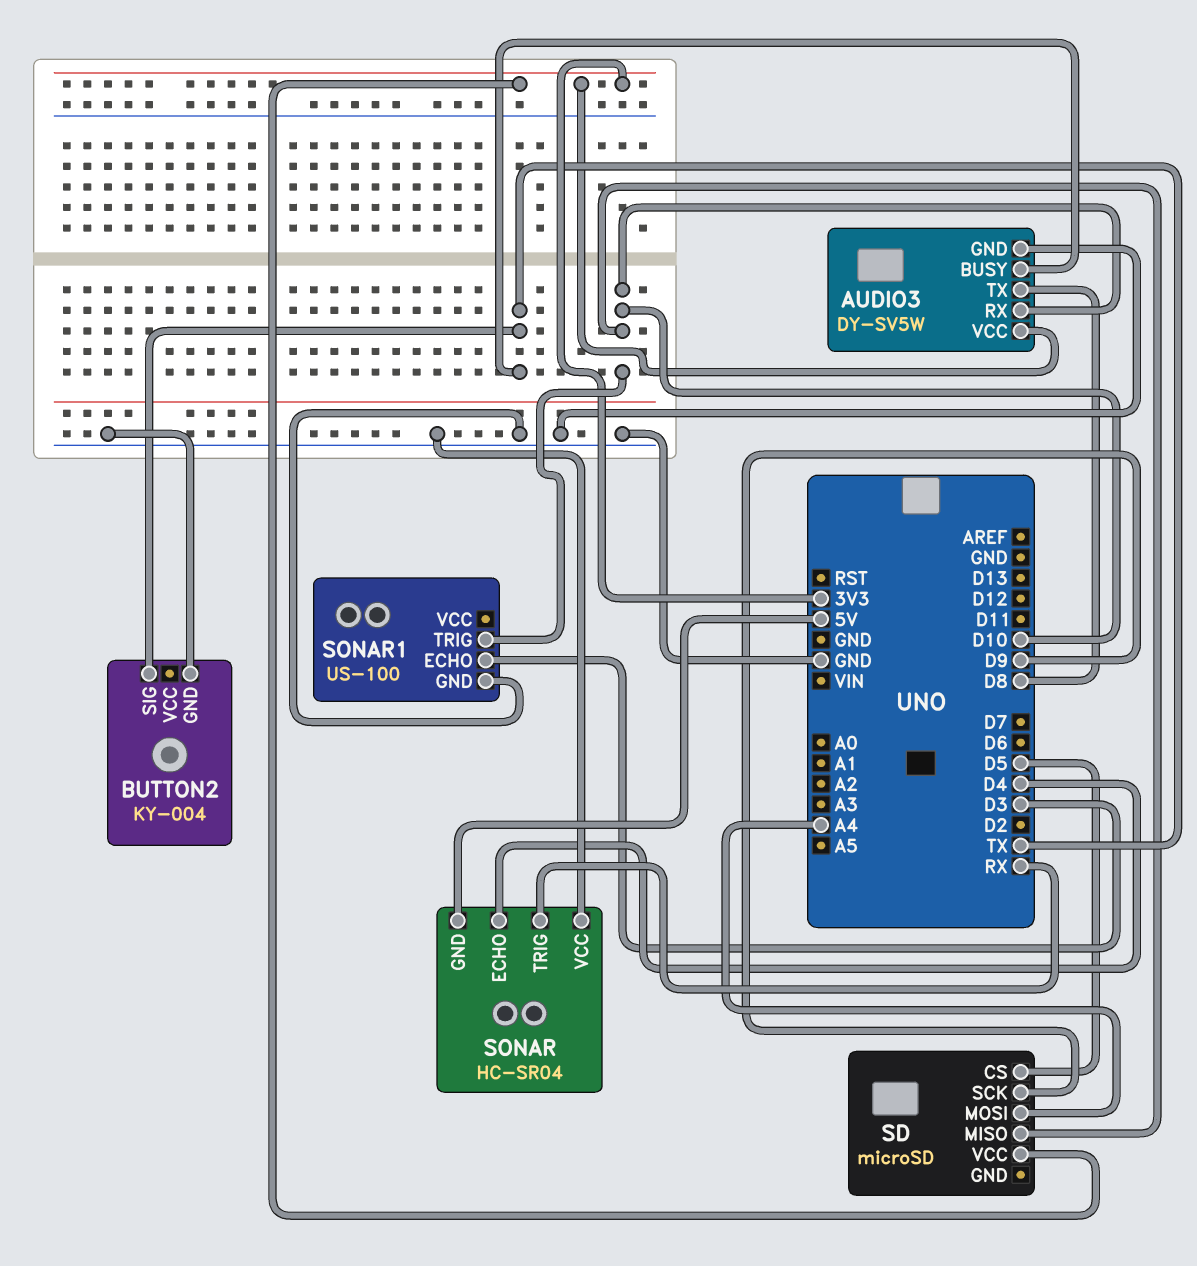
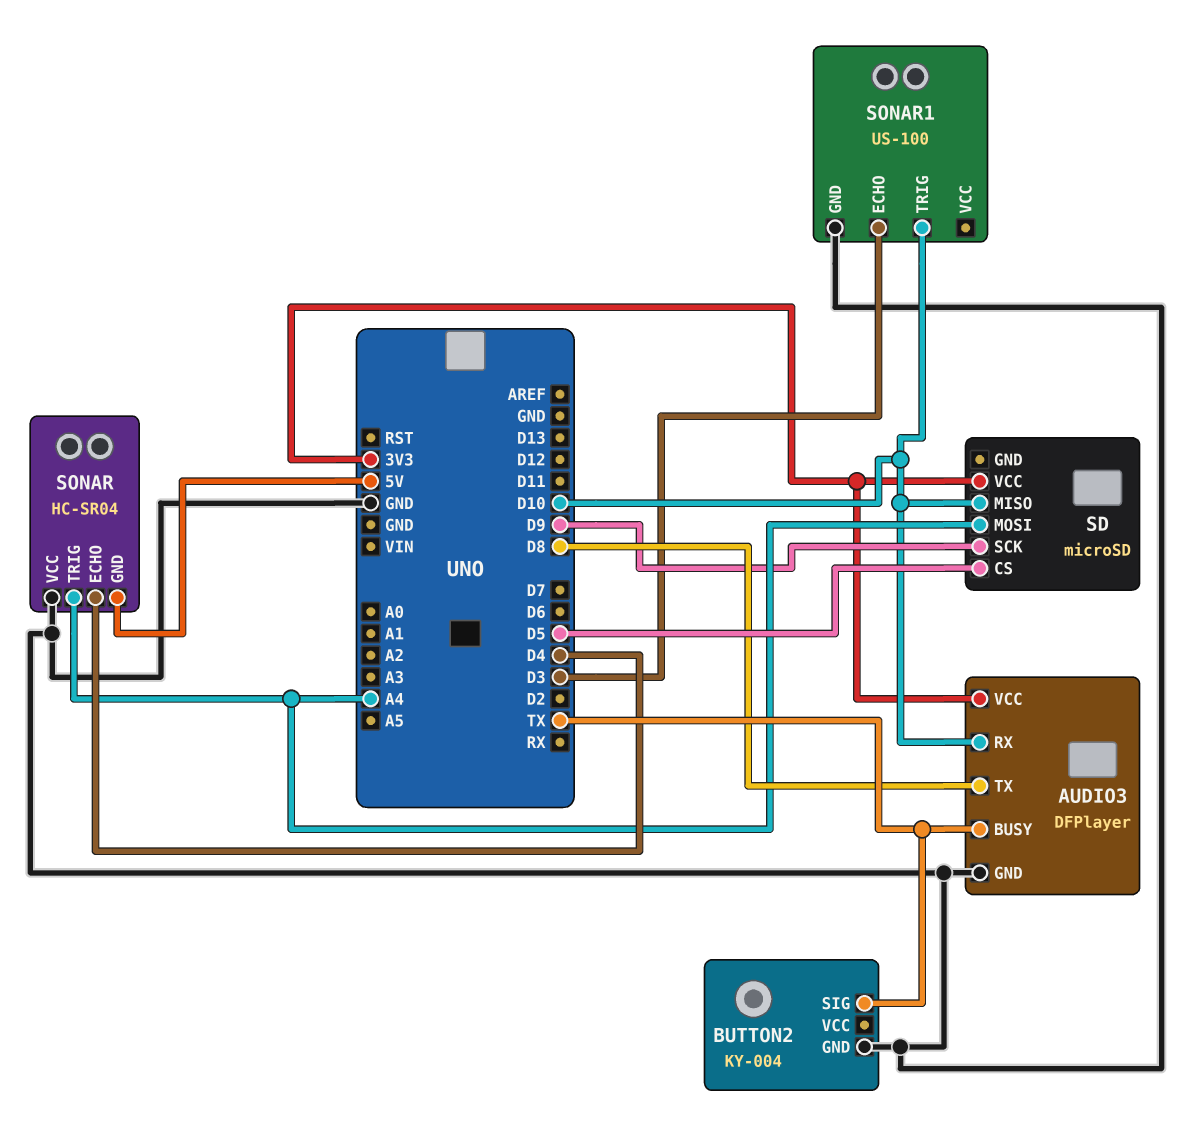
AUDIO3: DY-SV5W -> DFPlayer
SONAR pin TRIG: RX -> A4

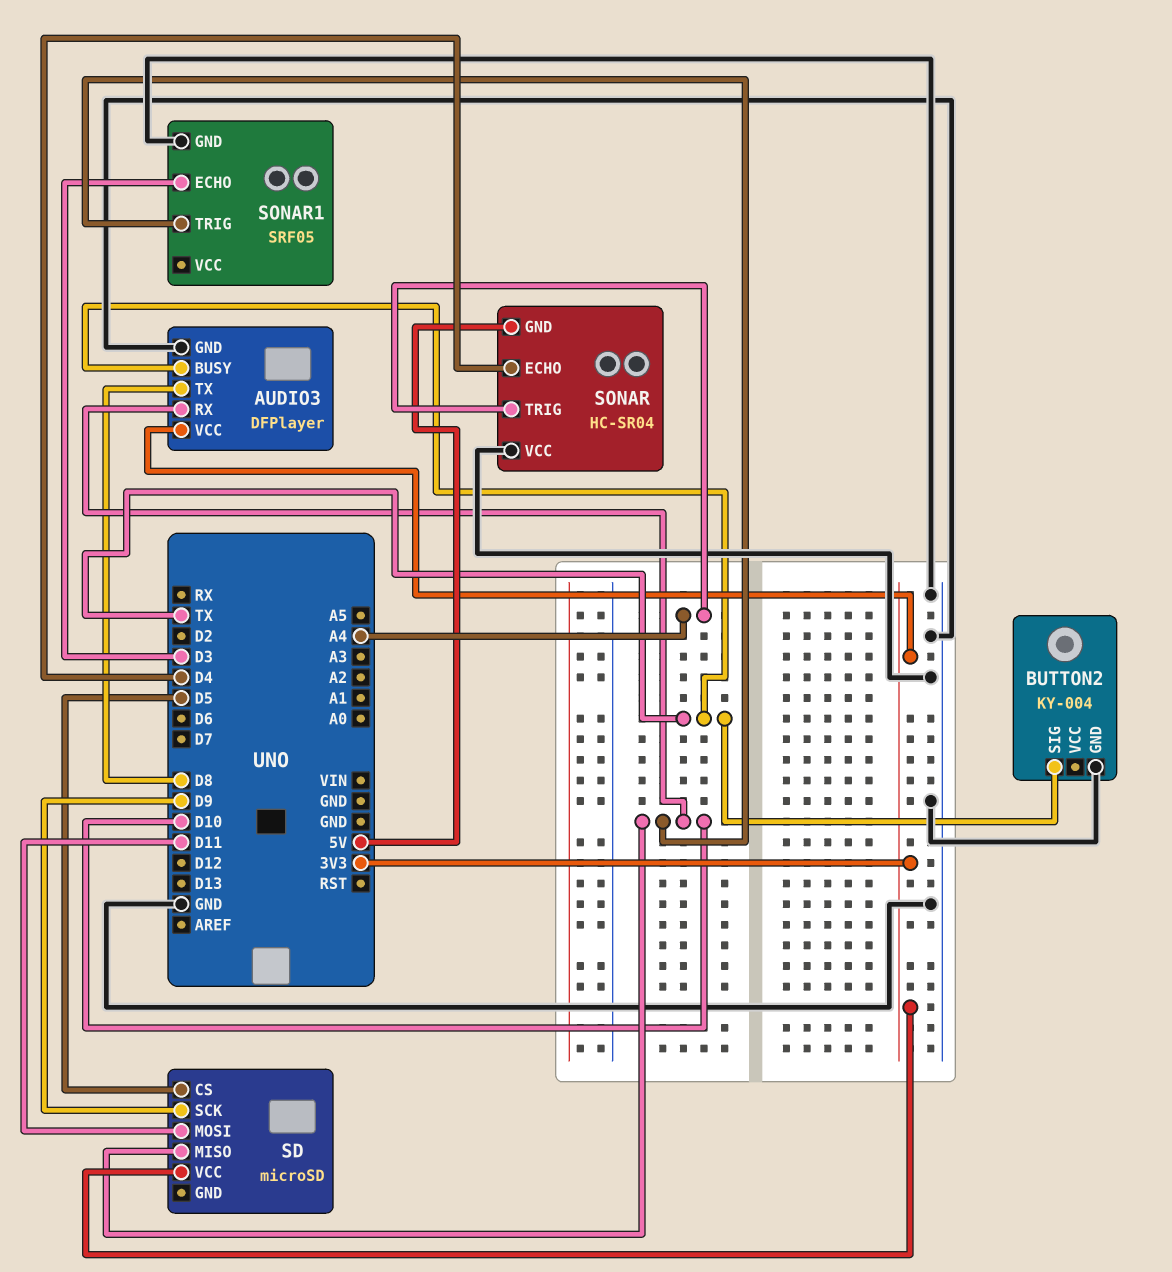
SD pin MOSI: A4 -> D11
SONAR1: US-100 -> SRF05

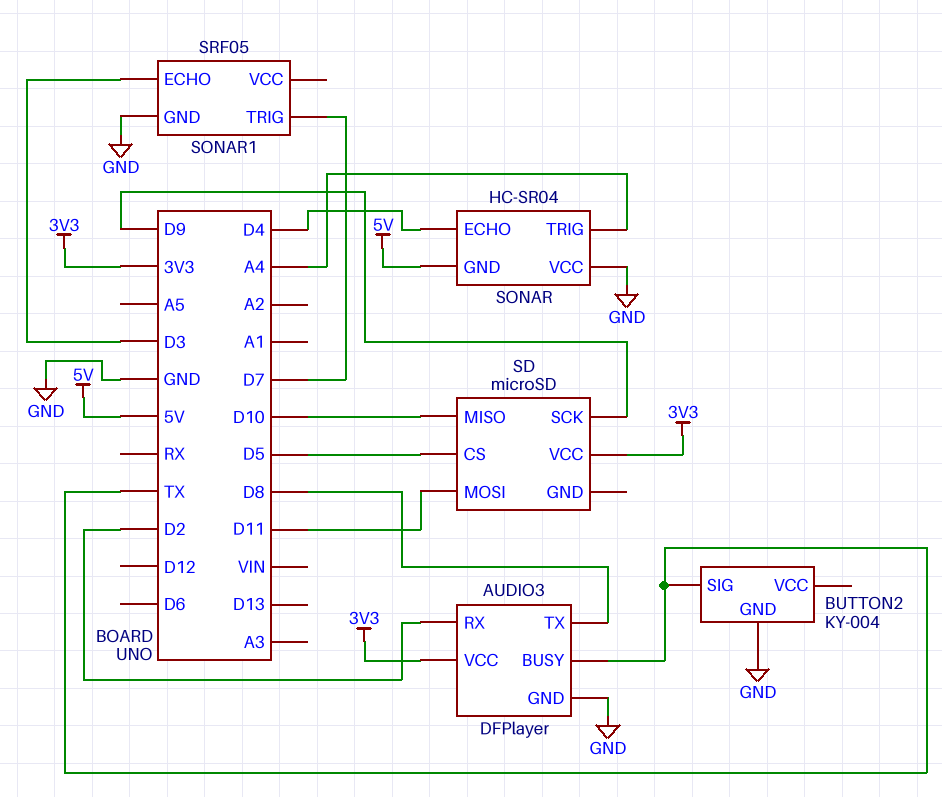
AUDIO3 pin RX: D10 -> D2
SONAR1 pin TRIG: D10 -> D7

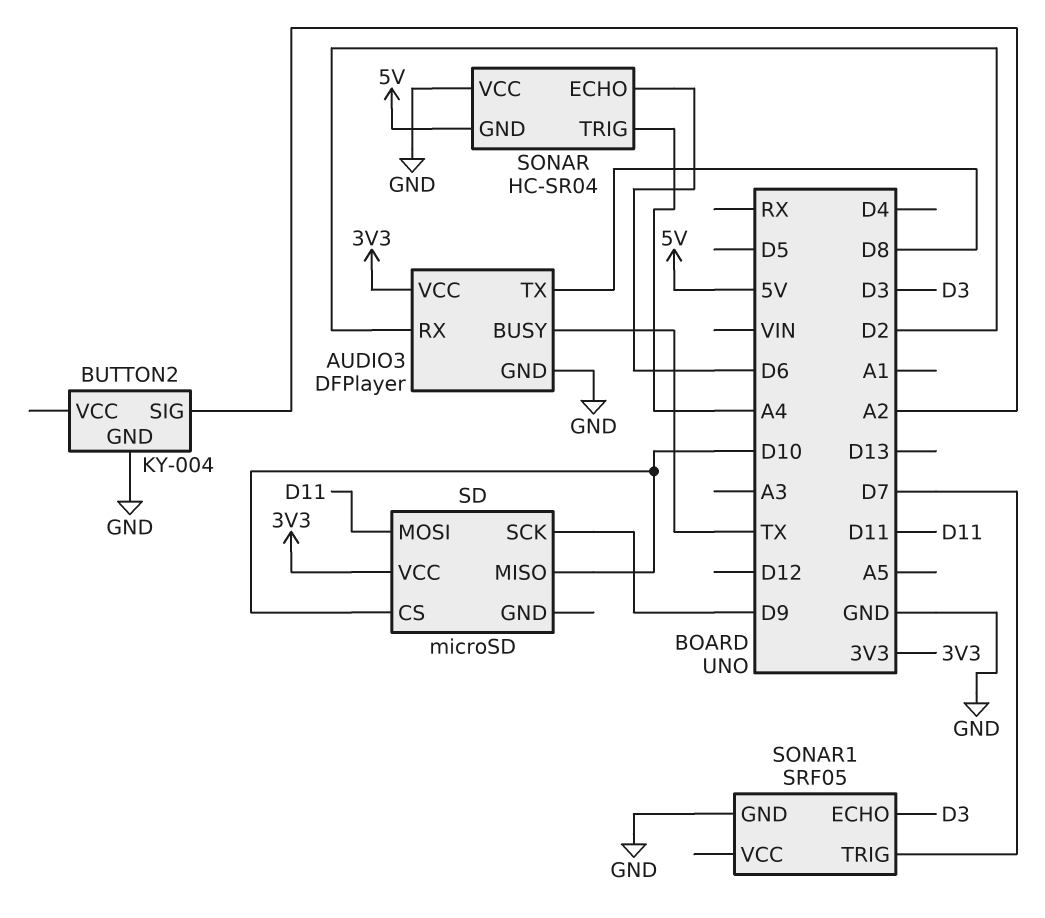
BUTTON2 pin SIG: TX -> A2
SD pin CS: D5 -> D10
SONAR pin ECHO: D4 -> D6

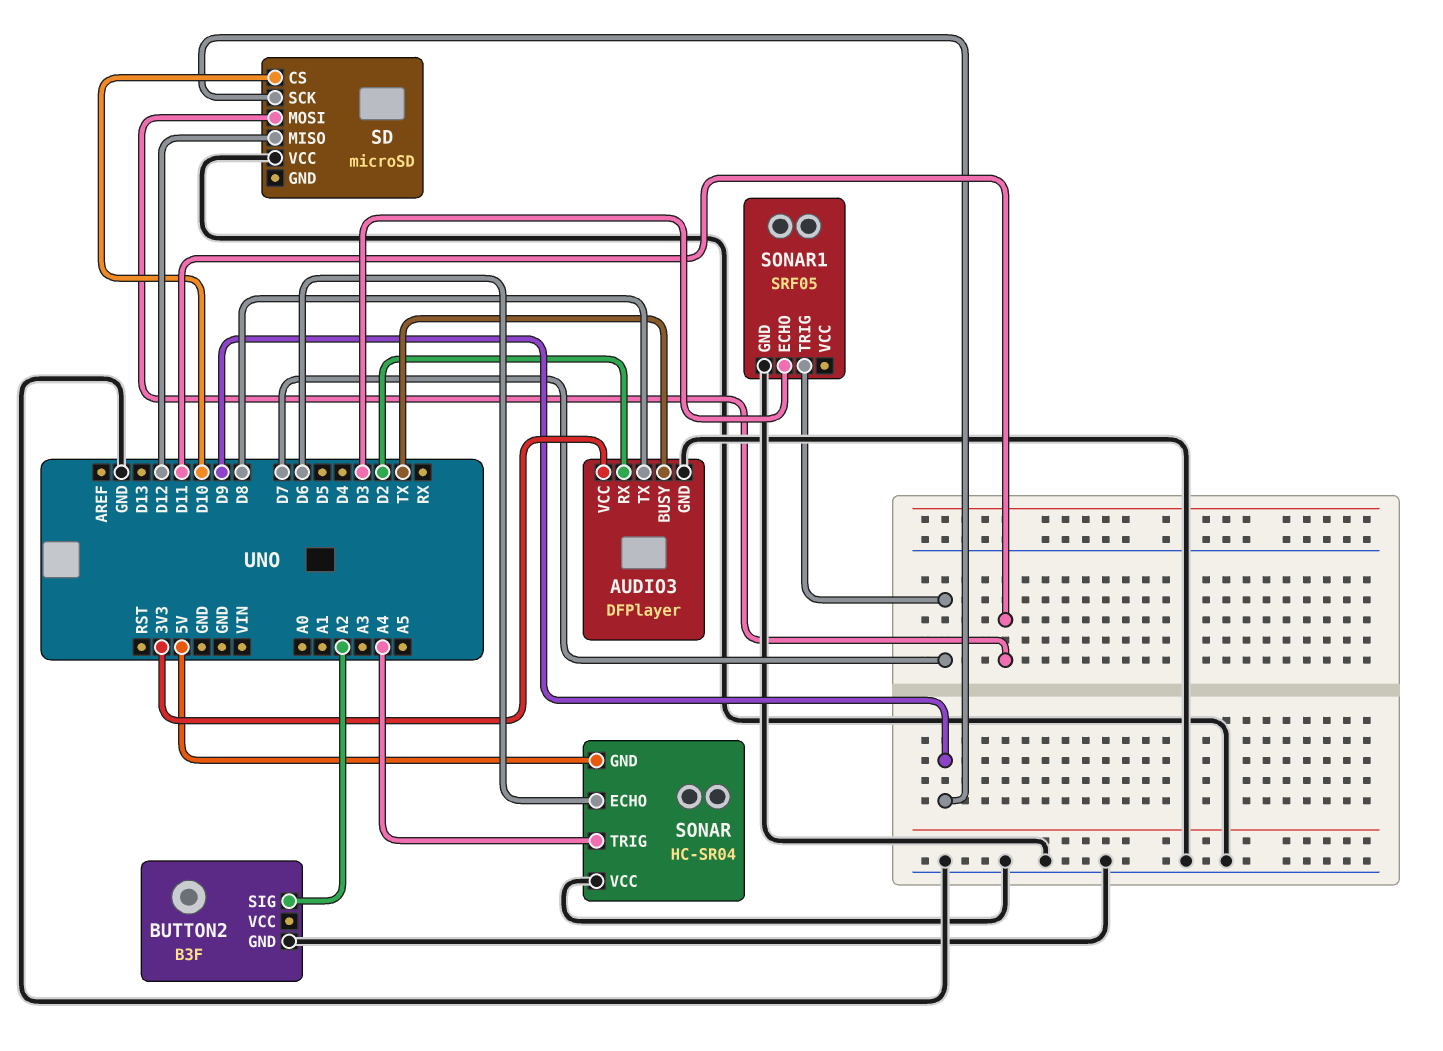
BUTTON2: KY-004 -> B3F
SD pin MISO: D10 -> D12
SD pin VCC: 3V3 -> GND

